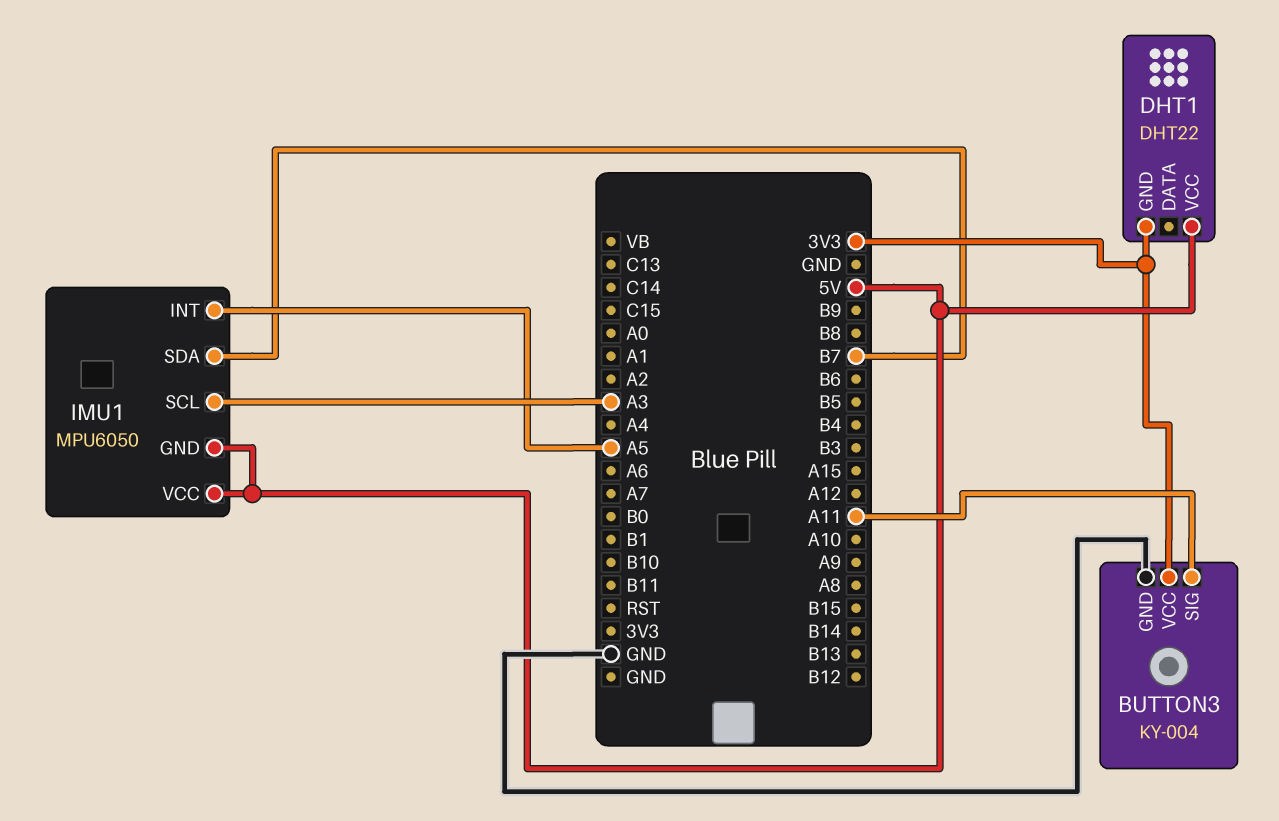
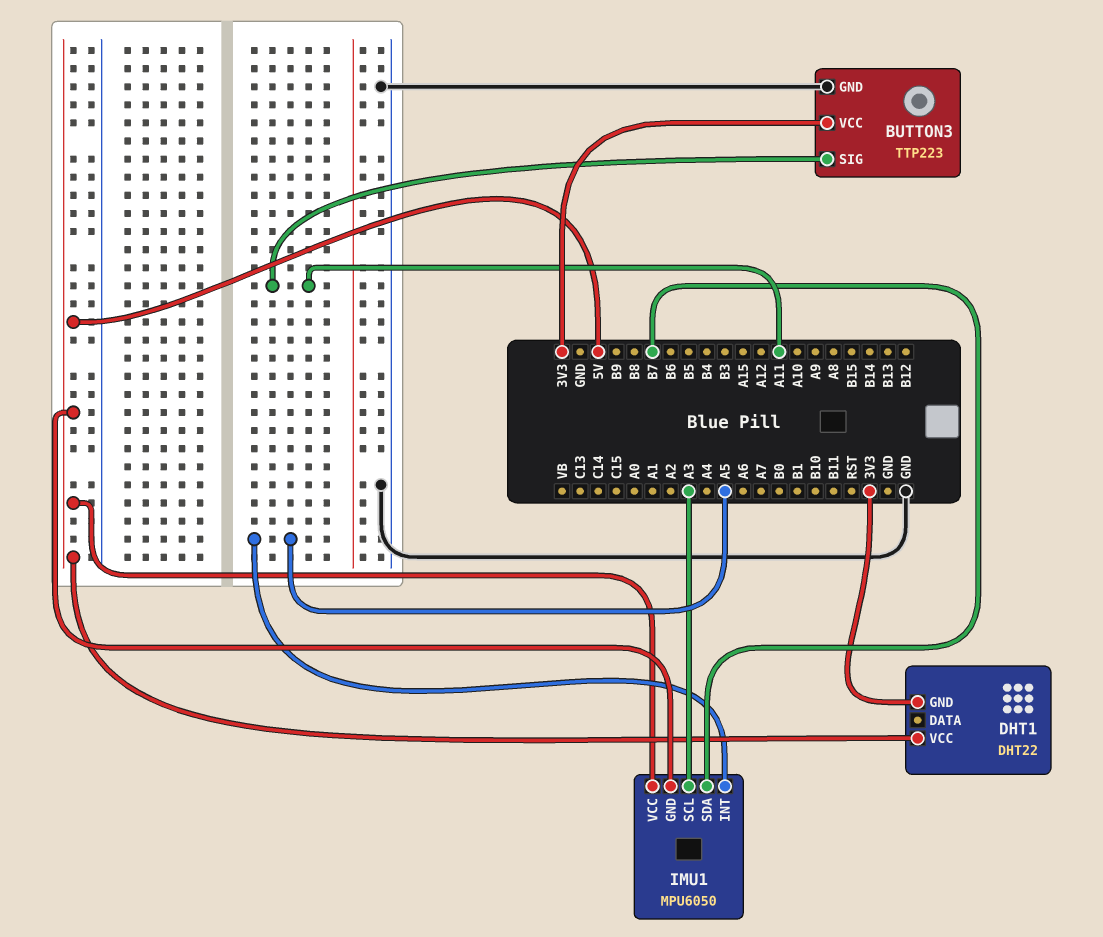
BUTTON3: KY-004 -> TTP223

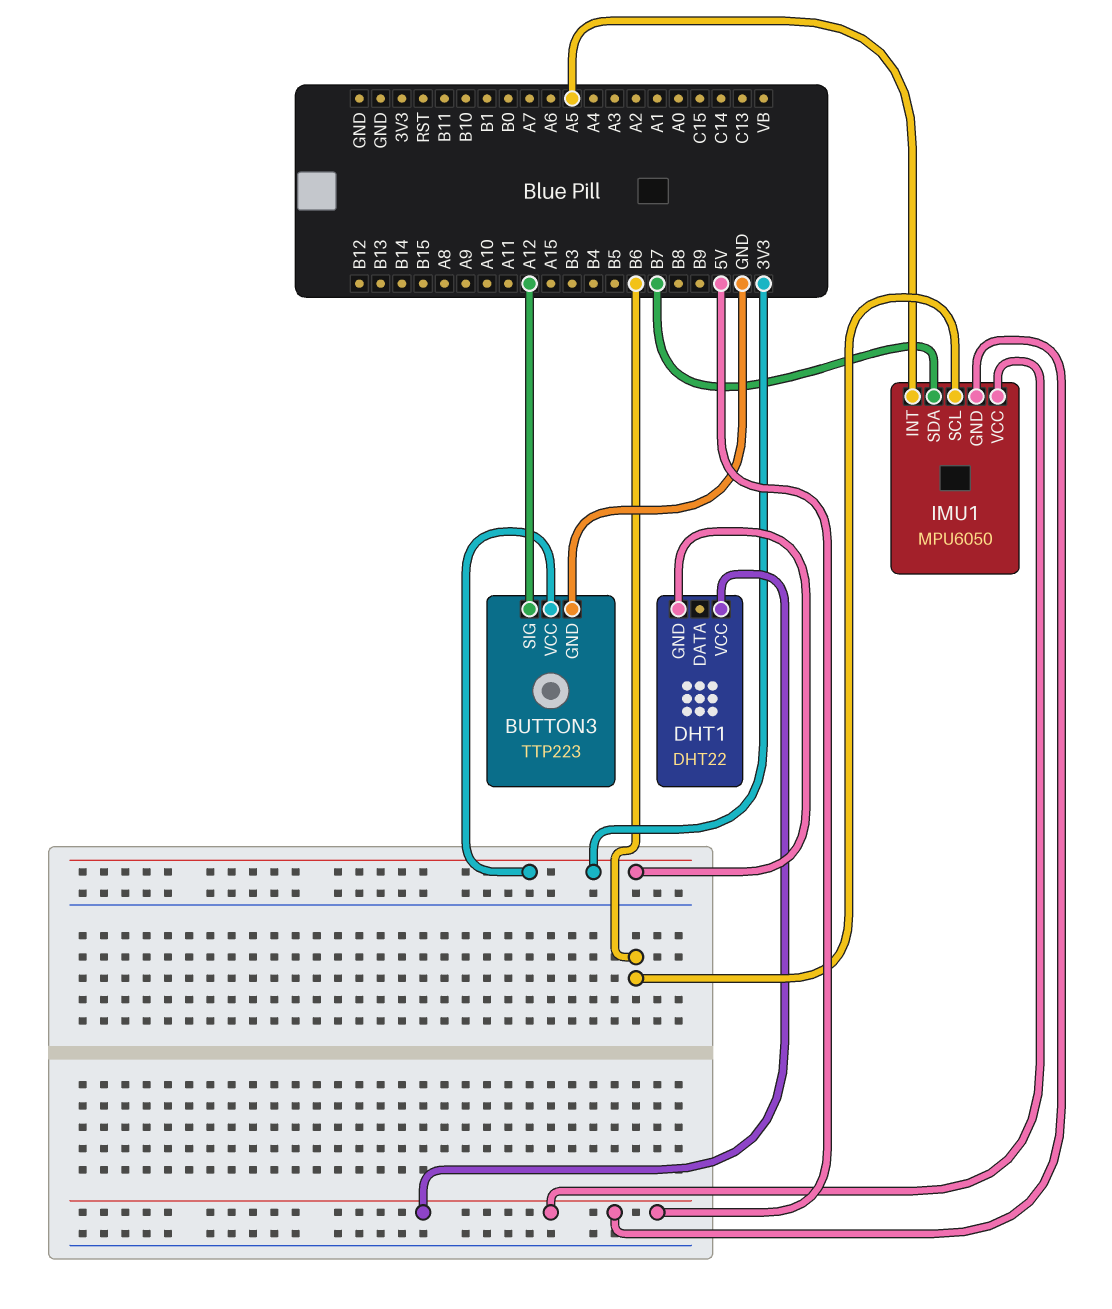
BUTTON3 pin SIG: A11 -> A12
IMU1 pin SCL: A3 -> B6

